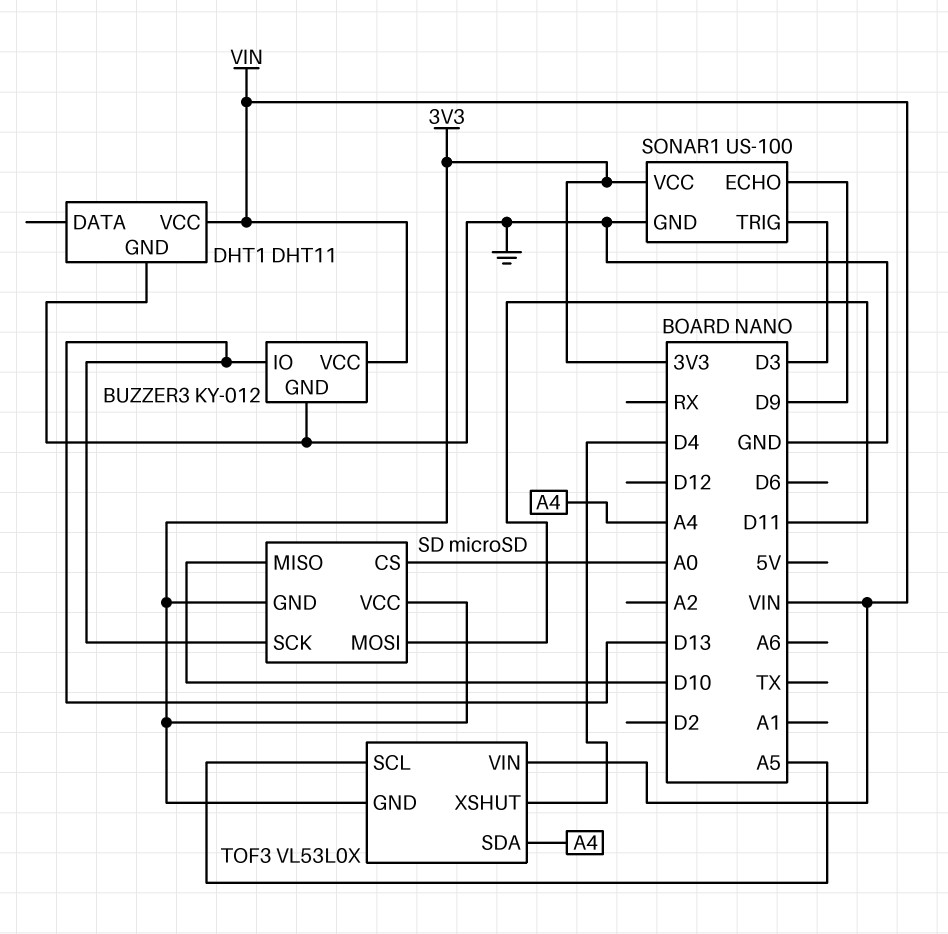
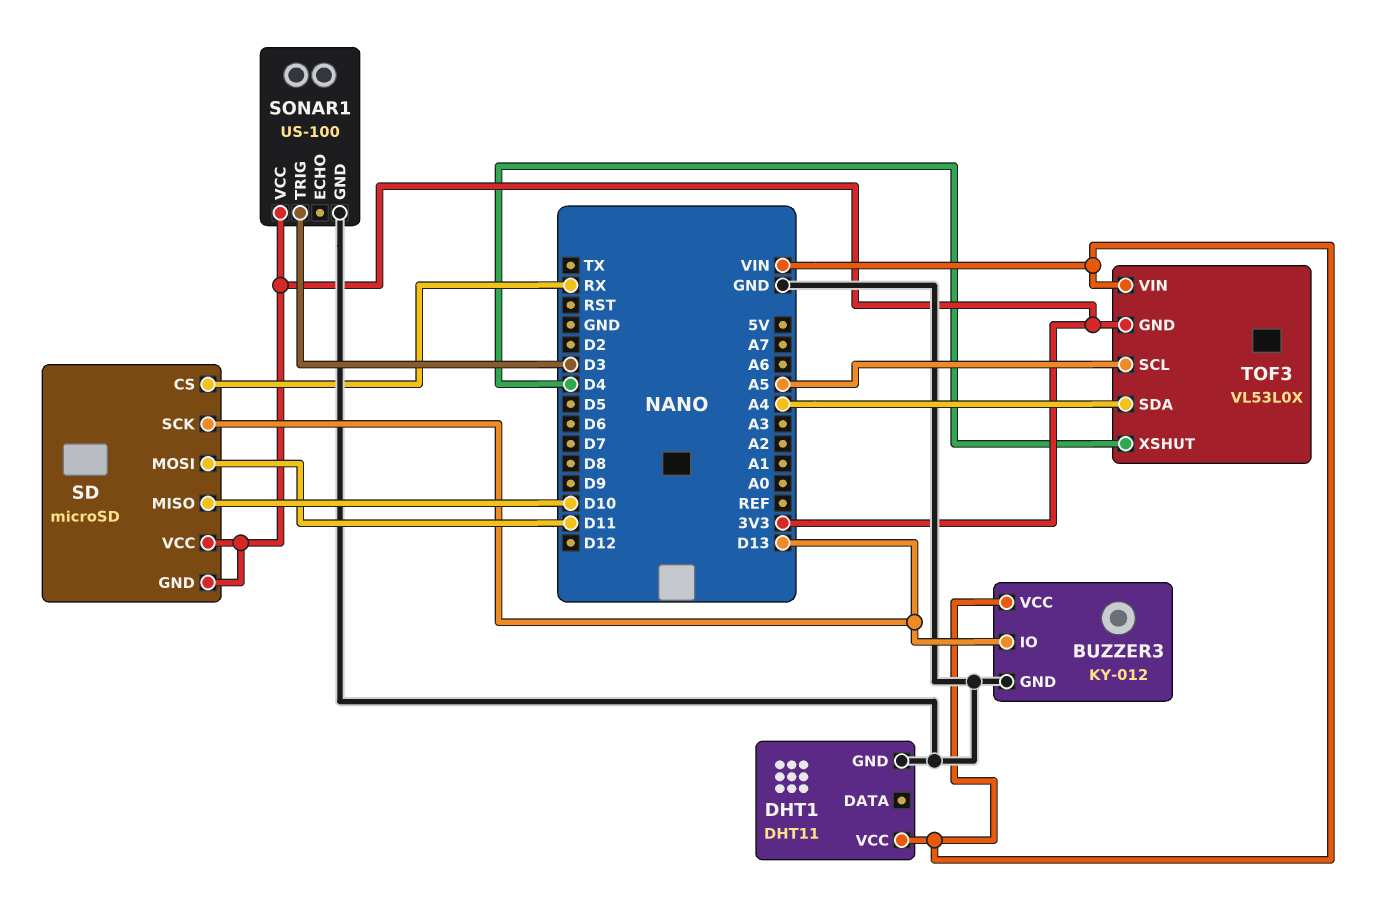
SD pin CS: A0 -> RX
SONAR1 pin ECHO: D9 -> none

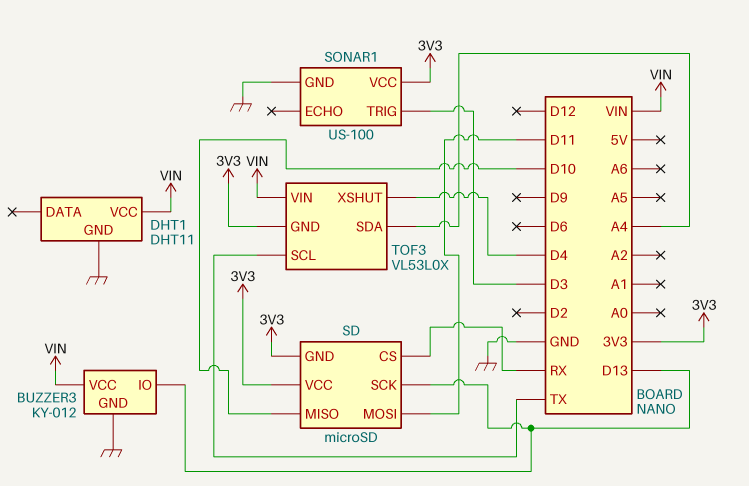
TOF3 pin SCL: A5 -> TX

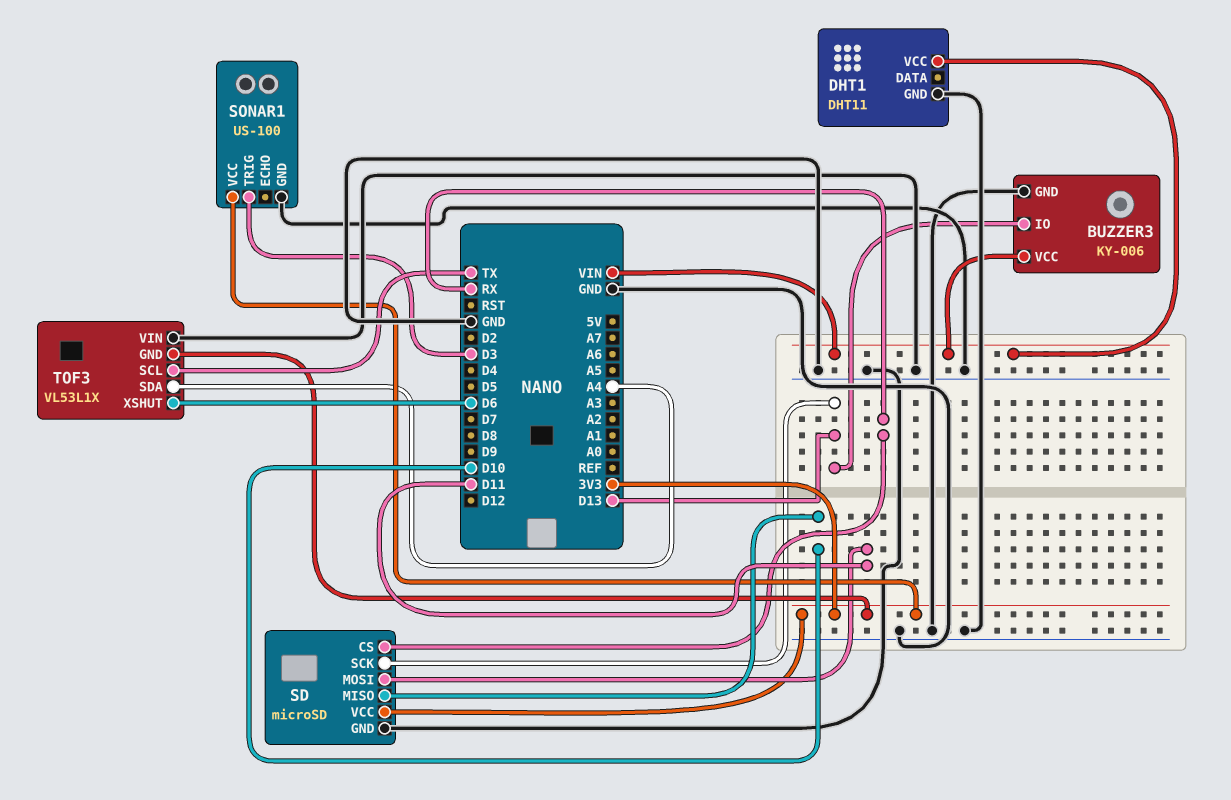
BUZZER3: KY-012 -> KY-006
SD pin GND: 3V3 -> GND
TOF3: VL53L0X -> VL53L1X
TOF3 pin VIN: VIN -> GND
TOF3 pin XSHUT: D4 -> D6

